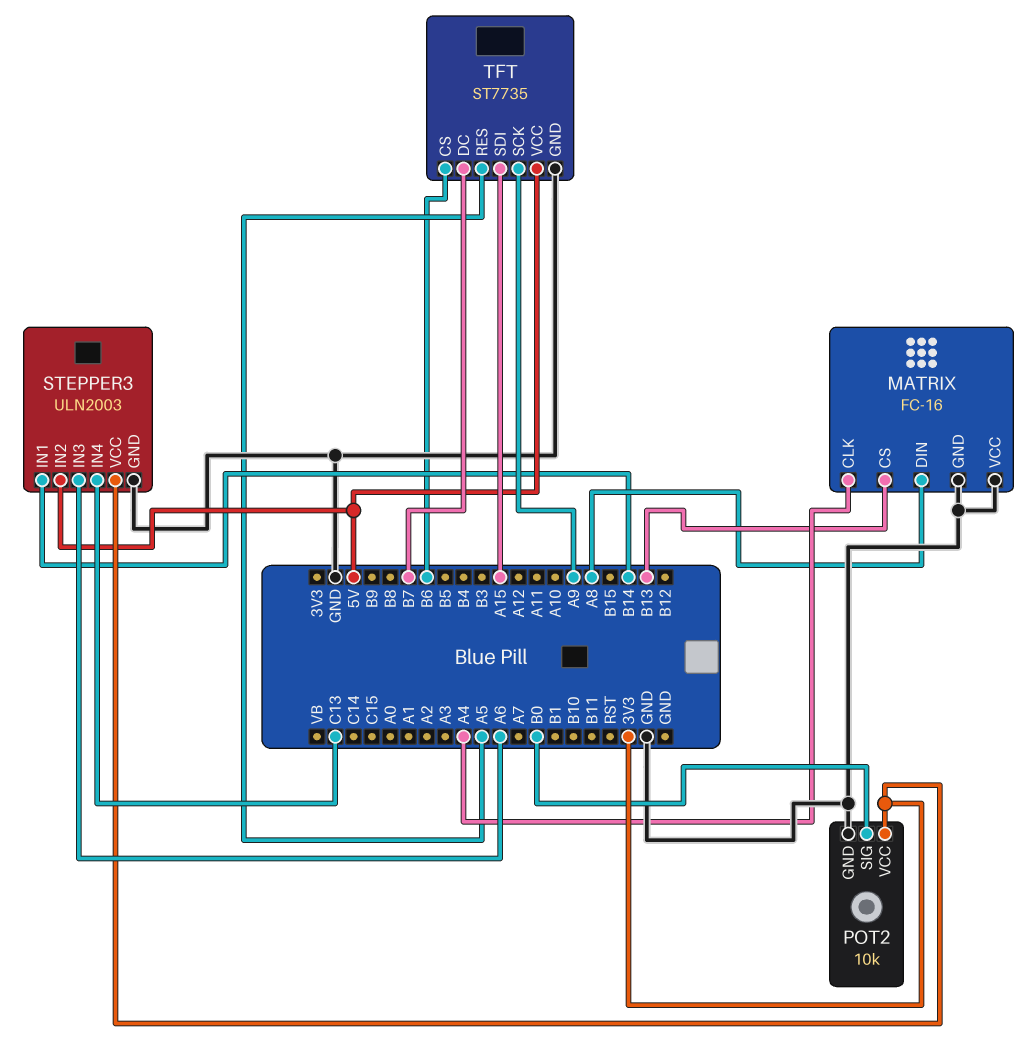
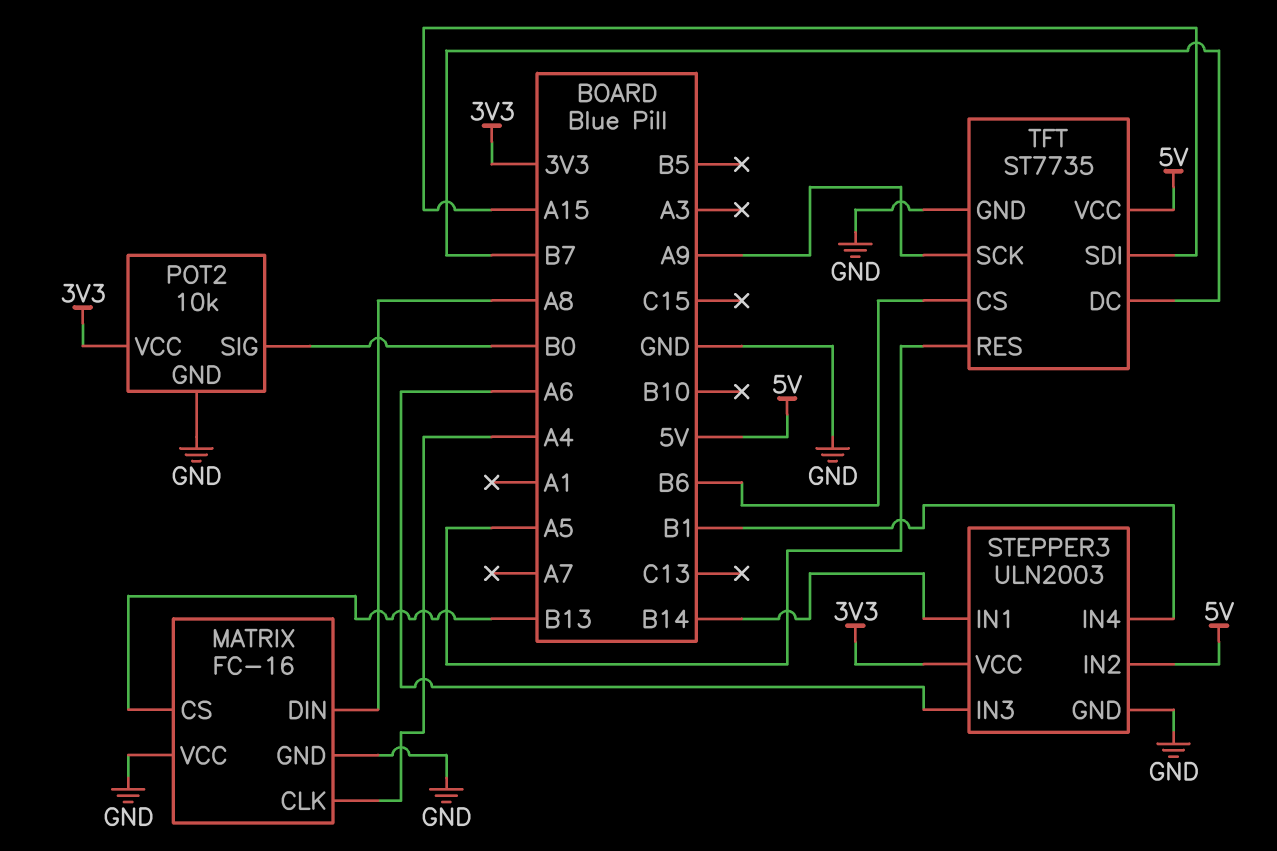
STEPPER3 pin IN4: C13 -> B1

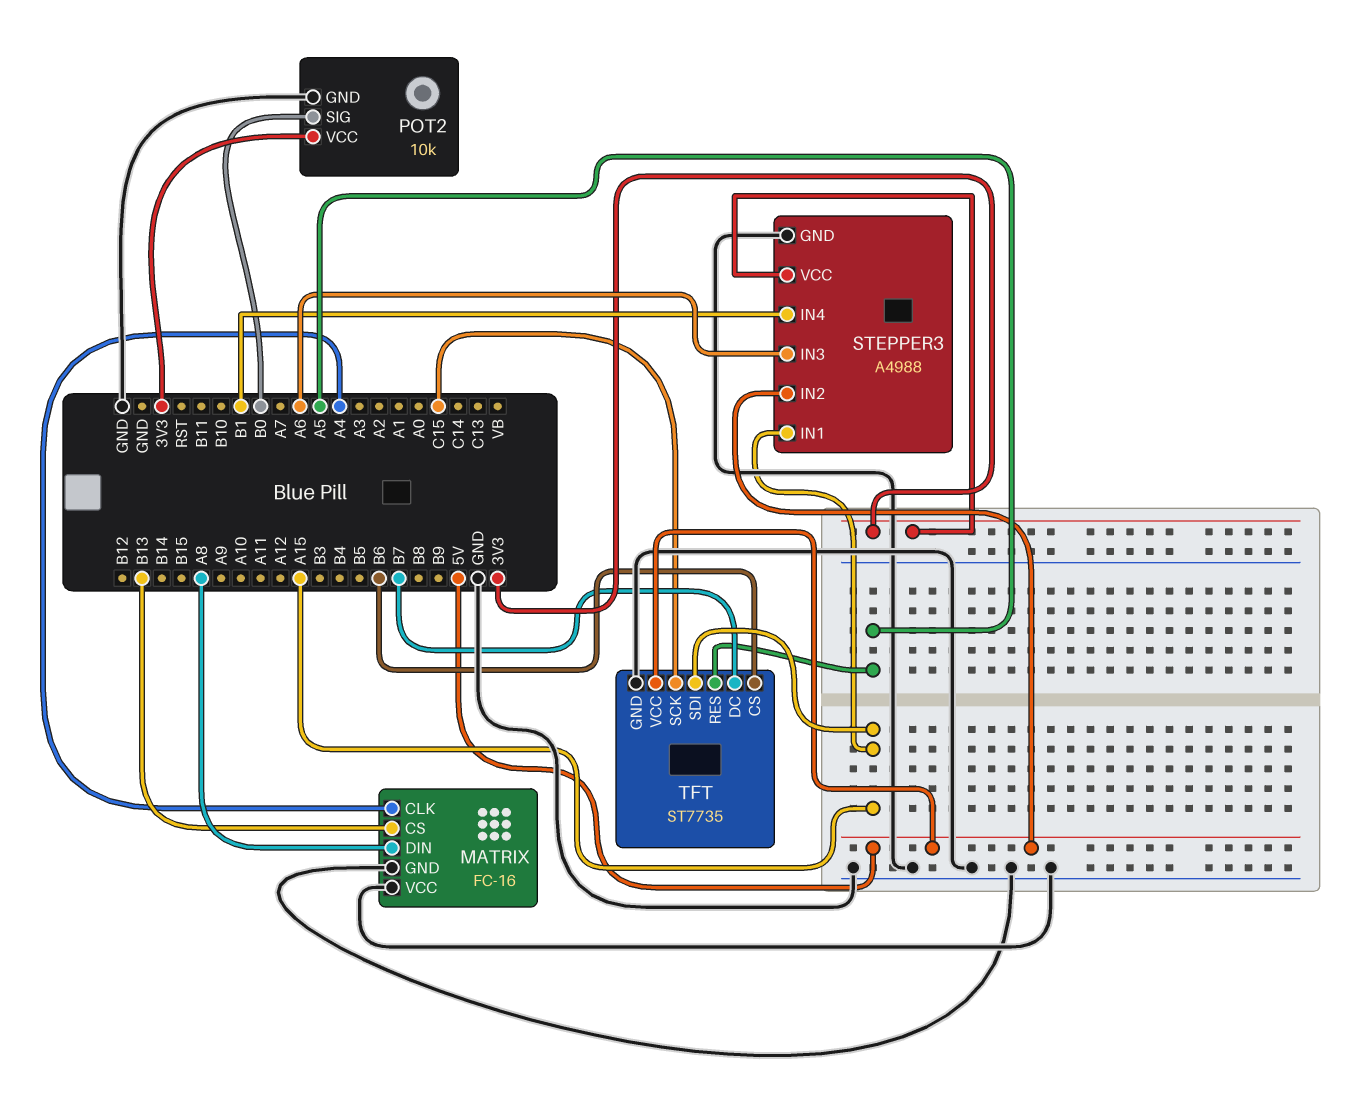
STEPPER3: ULN2003 -> A4988
STEPPER3 pin IN1: B14 -> A15
TFT pin SCK: A9 -> C15

